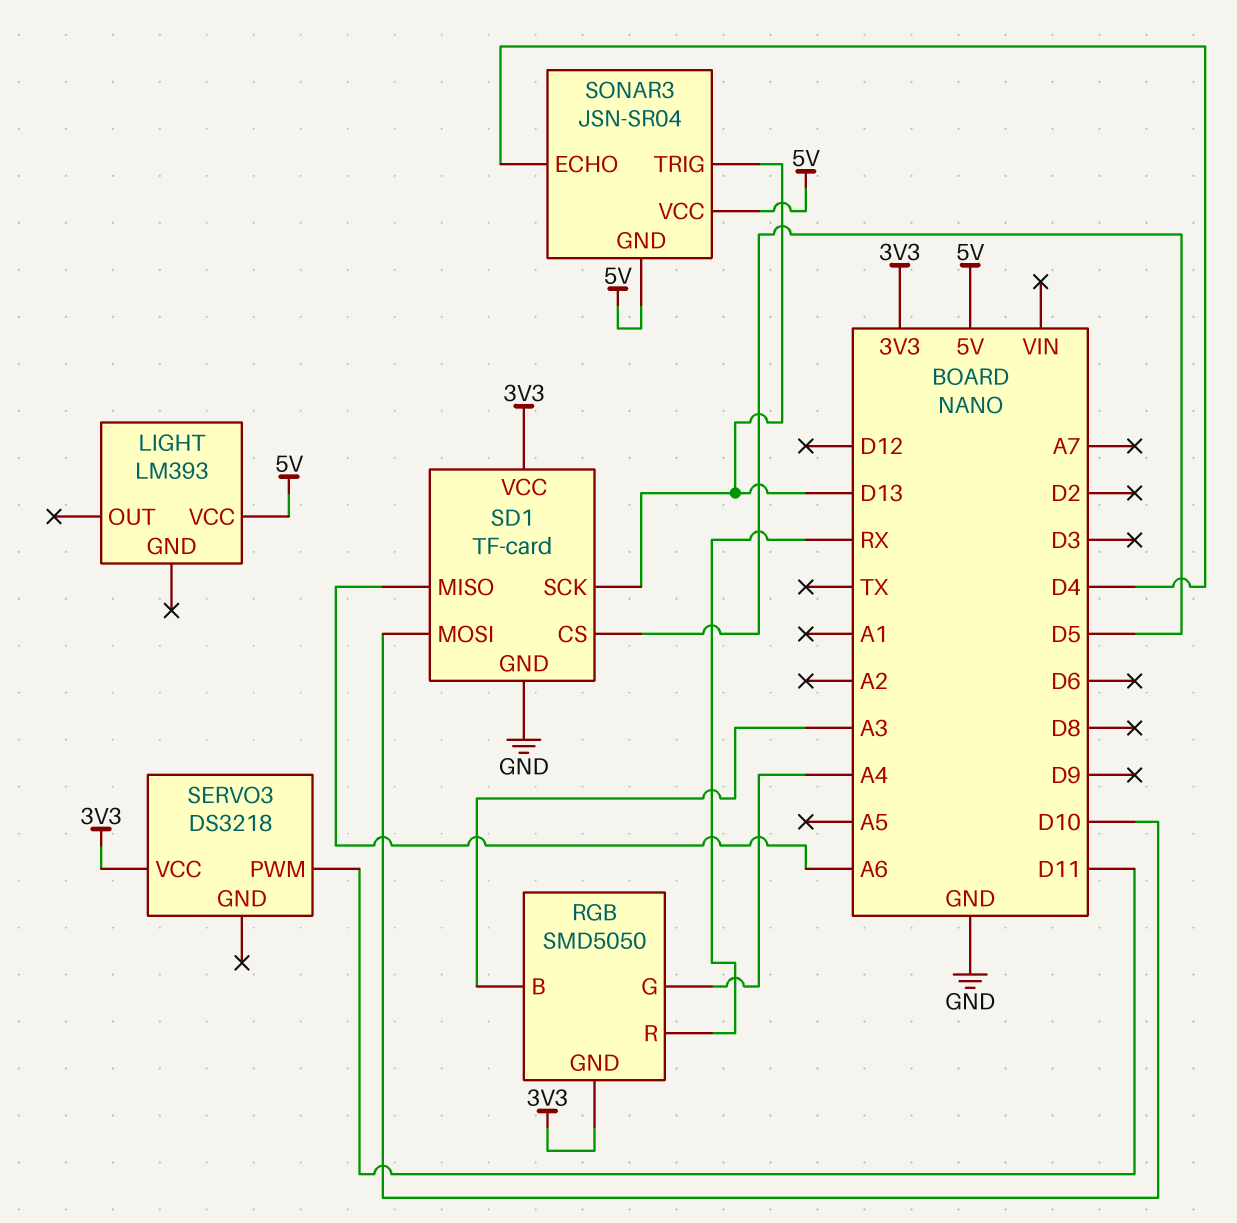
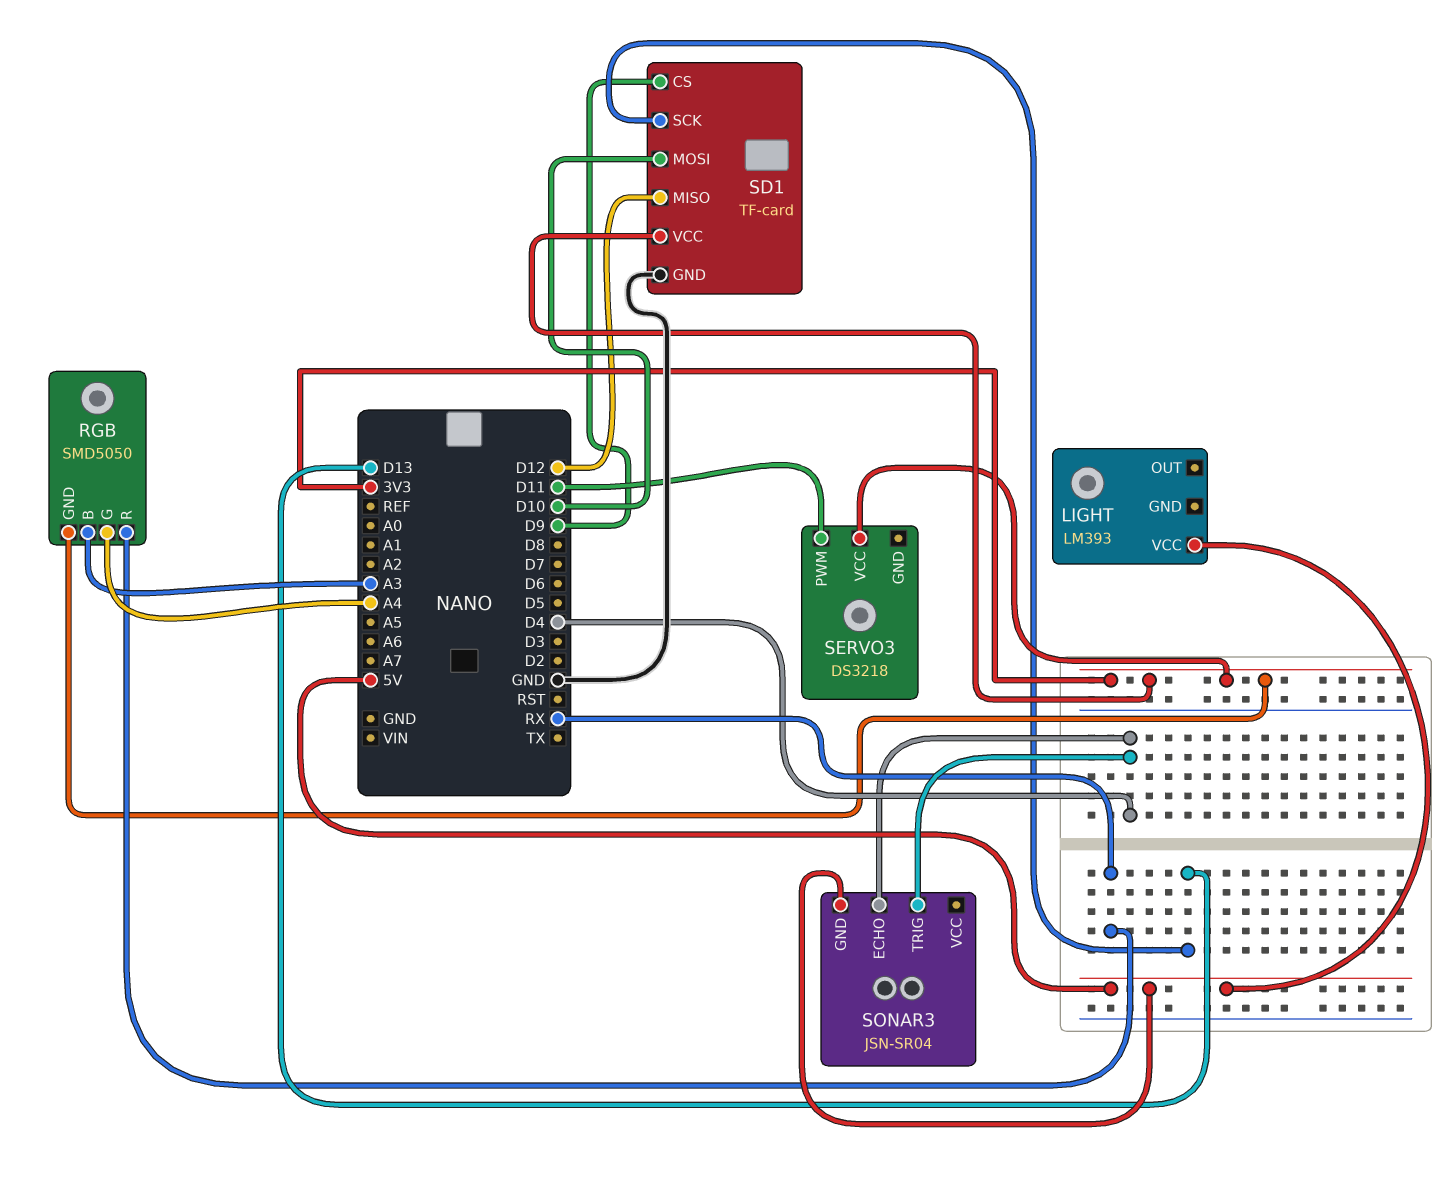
SD1 pin CS: D5 -> D9
SD1 pin MISO: A6 -> D12
SONAR3 pin TRIG: D13 -> D4
SONAR3 pin VCC: 5V -> none

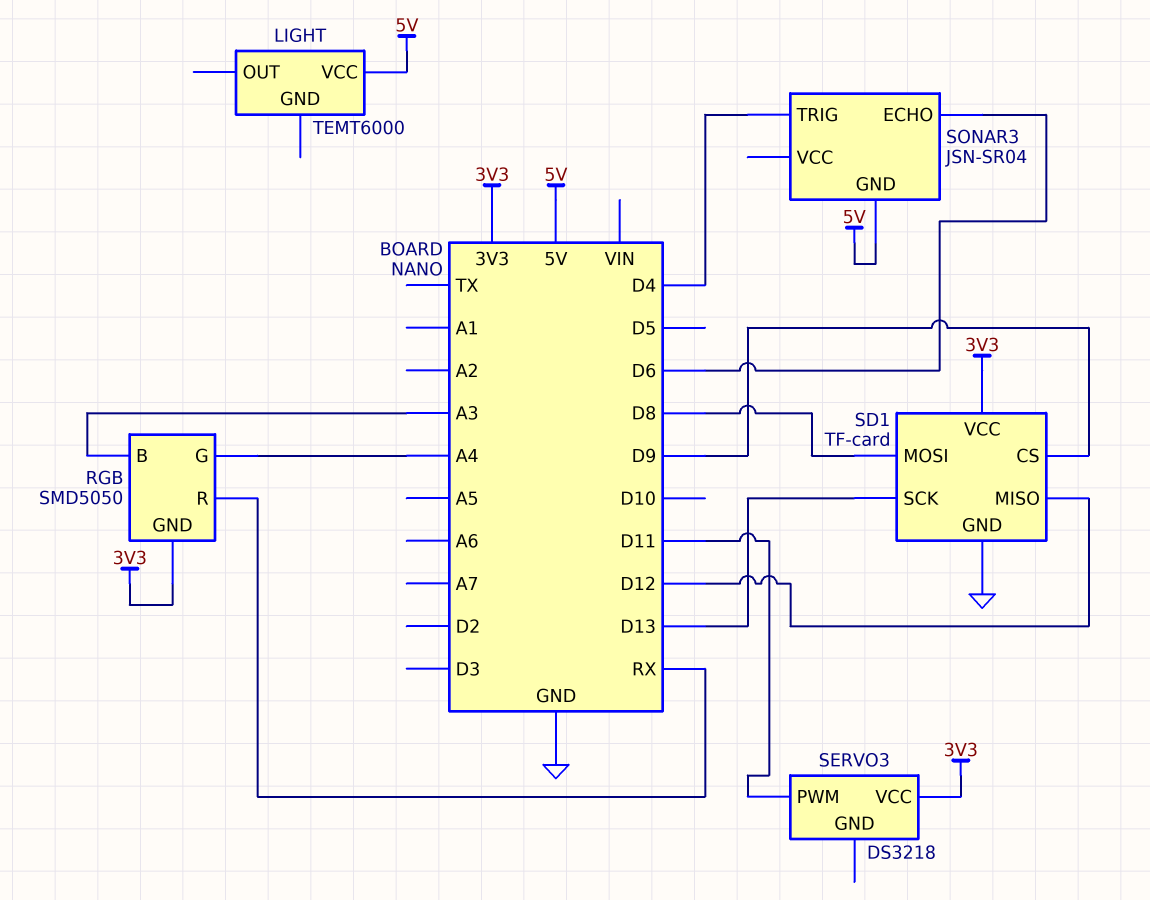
LIGHT: LM393 -> TEMT6000
SD1 pin MOSI: D10 -> D8
SONAR3 pin ECHO: D4 -> D6

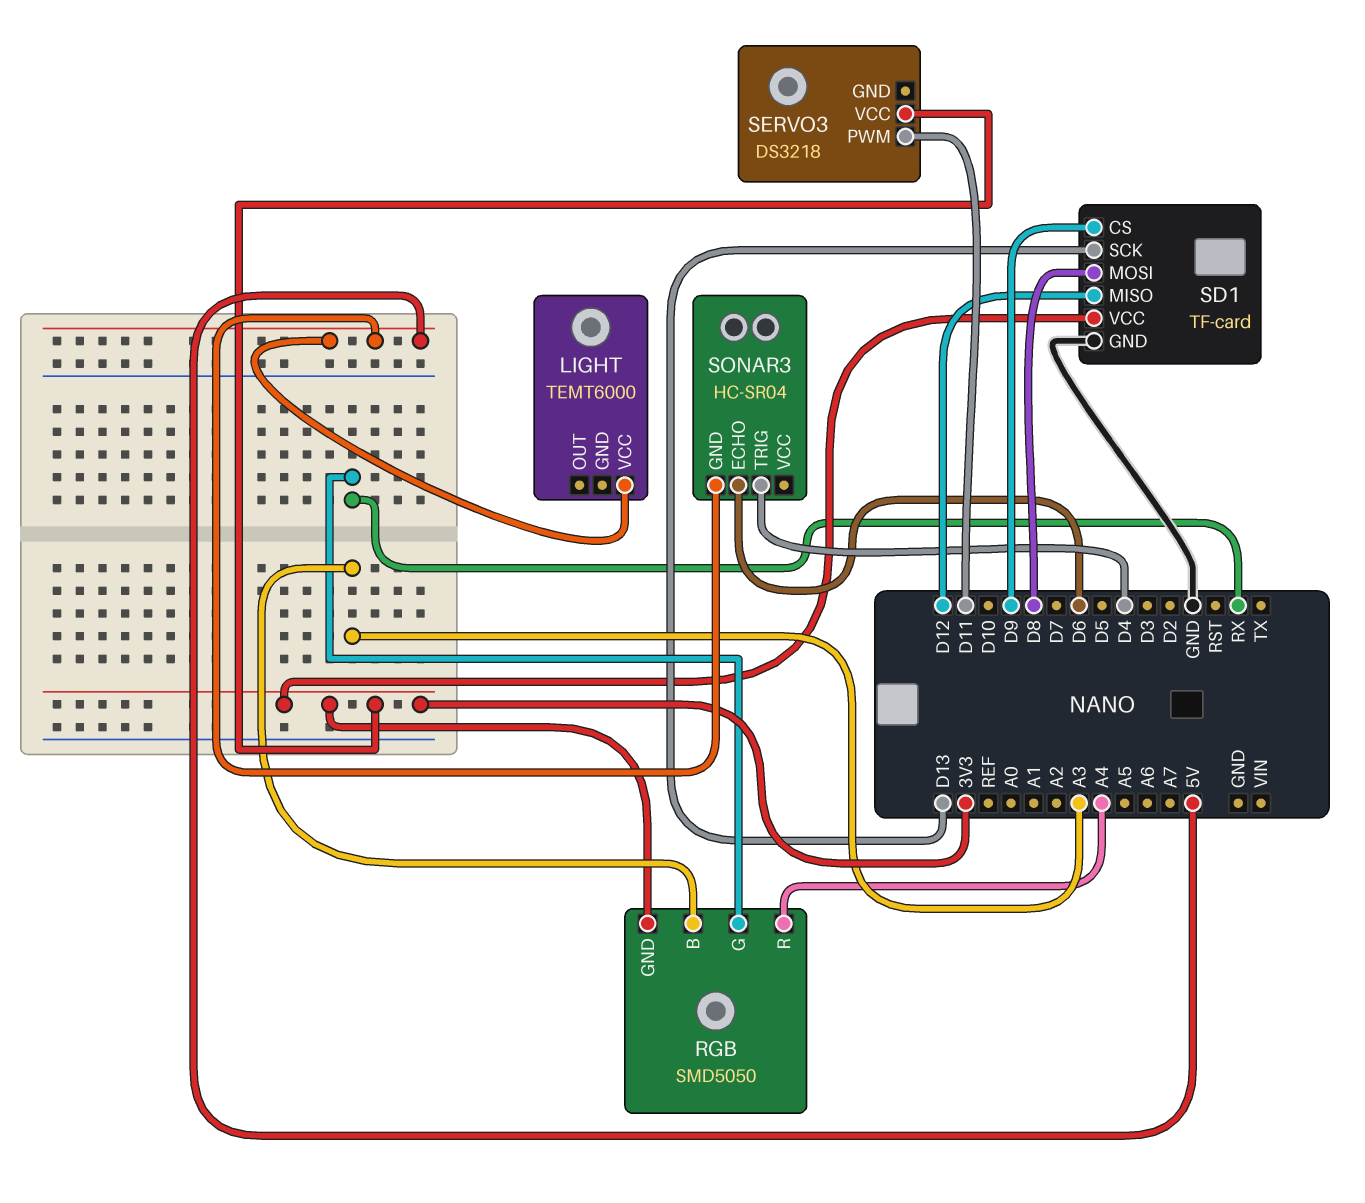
RGB pin G: A4 -> RX
RGB pin R: RX -> A4
SONAR3: JSN-SR04 -> HC-SR04

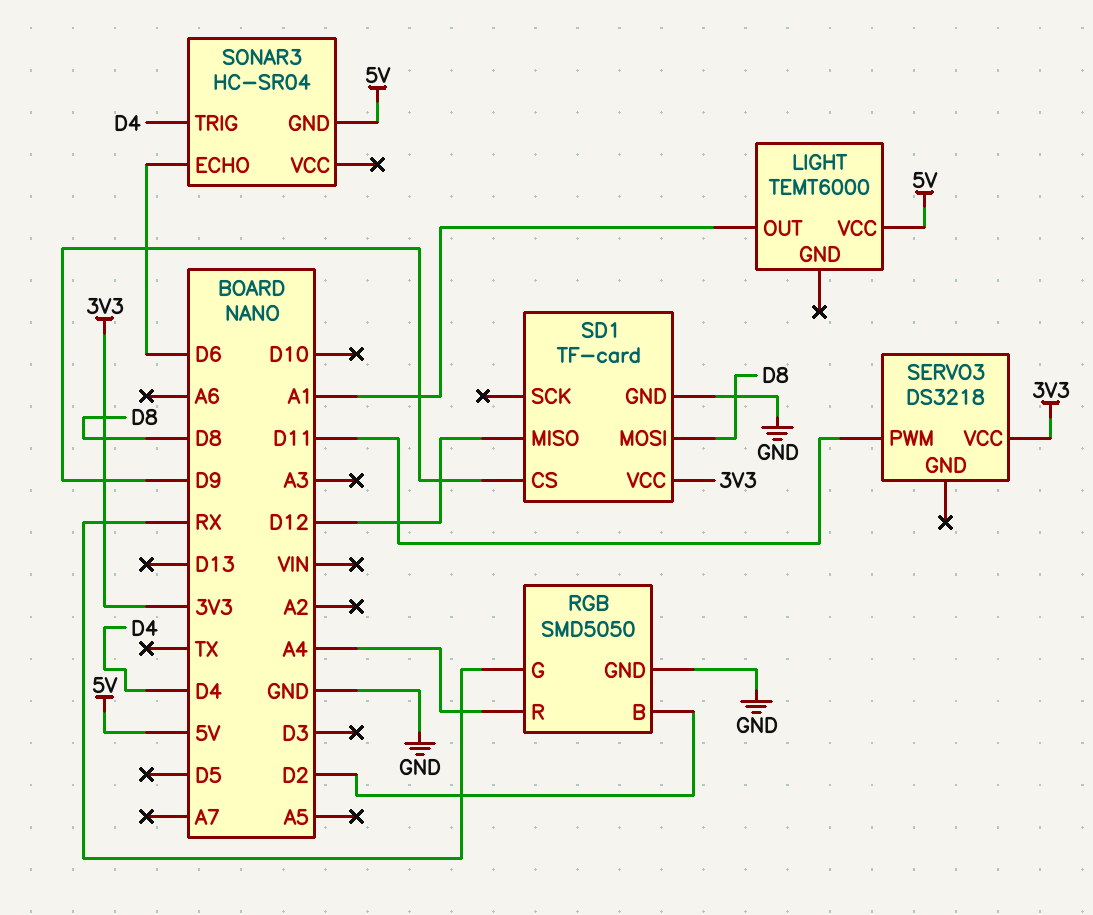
LIGHT pin OUT: none -> A1
RGB pin B: A3 -> D2
RGB pin GND: 3V3 -> GND
SD1 pin SCK: D13 -> none

